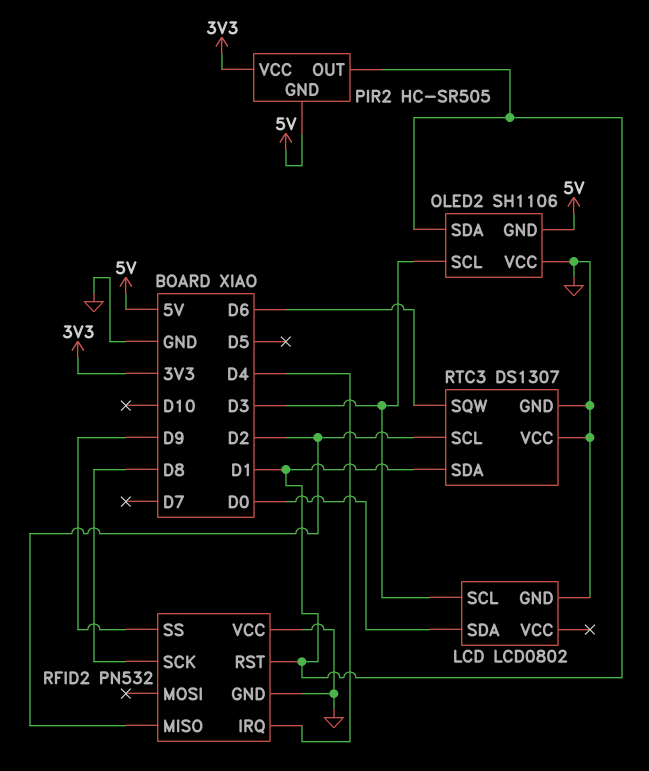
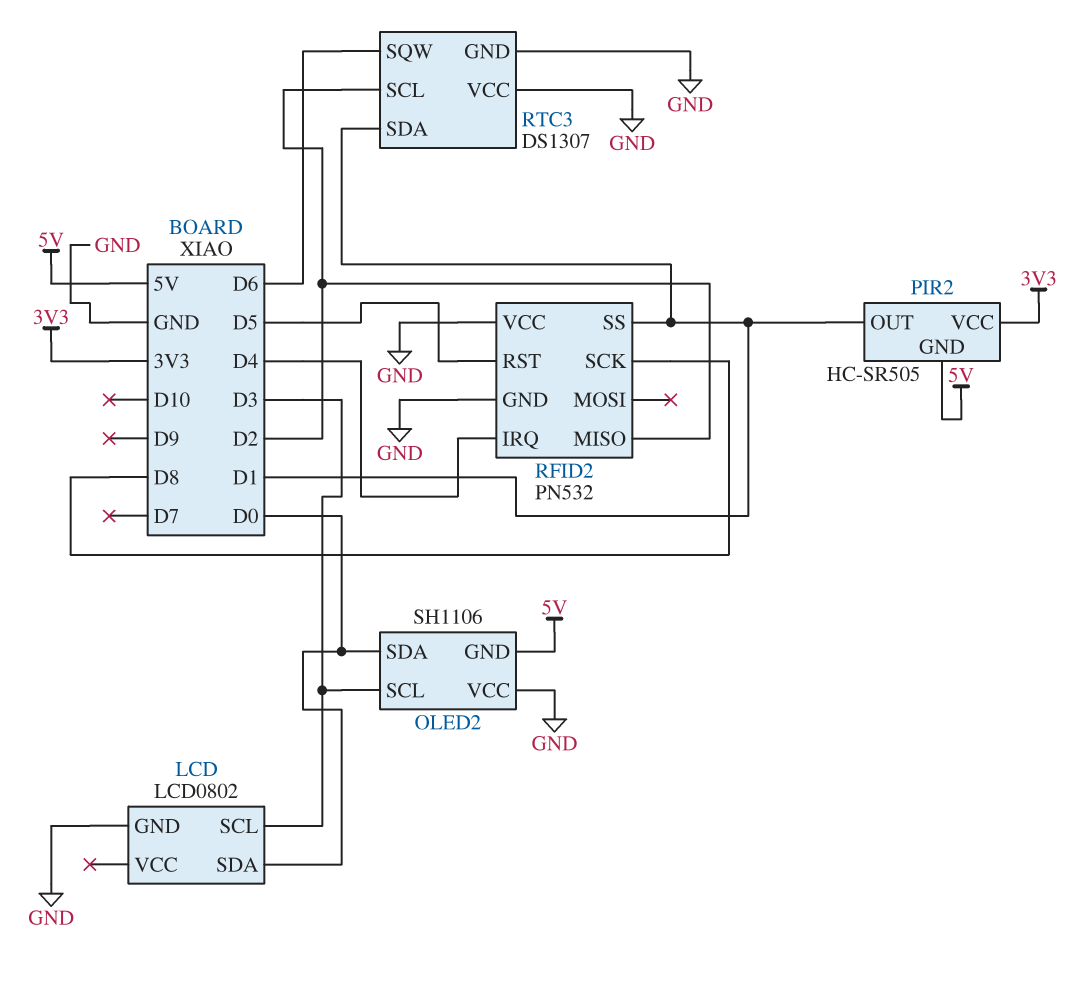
OLED2 pin SDA: D1 -> D0
RFID2 pin RST: D1 -> D5
RFID2 pin SS: D9 -> D1

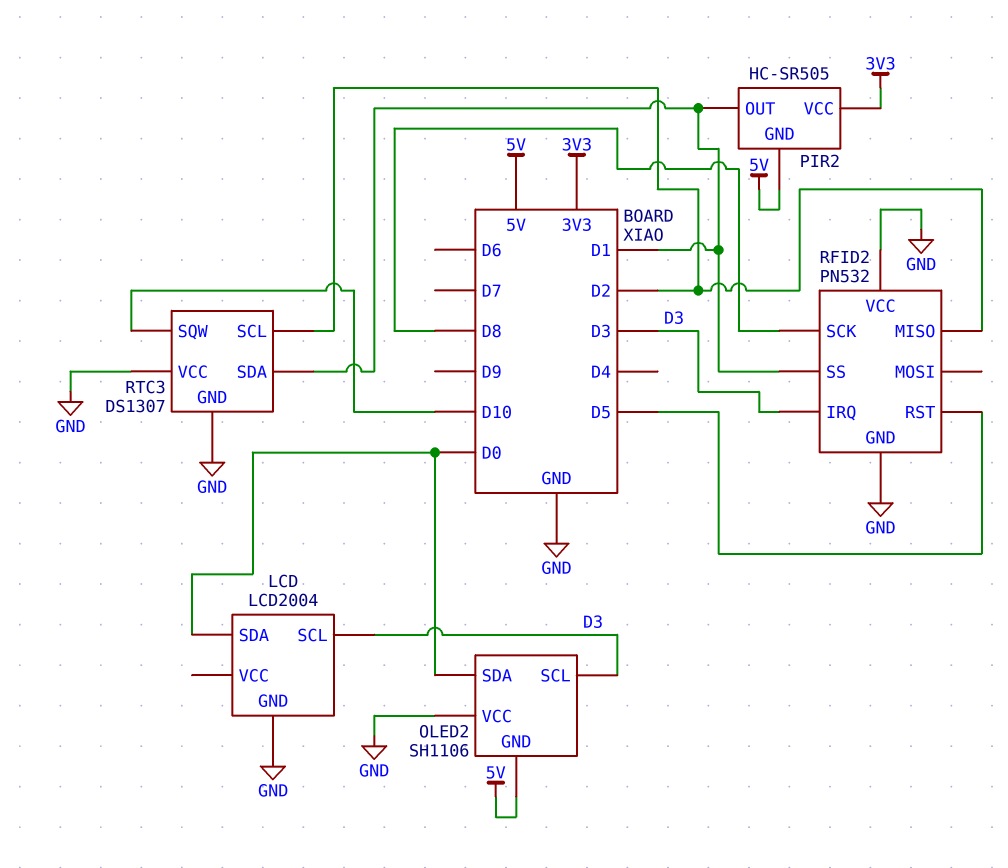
LCD: LCD0802 -> LCD2004
RFID2 pin IRQ: D4 -> D3
RTC3 pin SQW: D6 -> D10

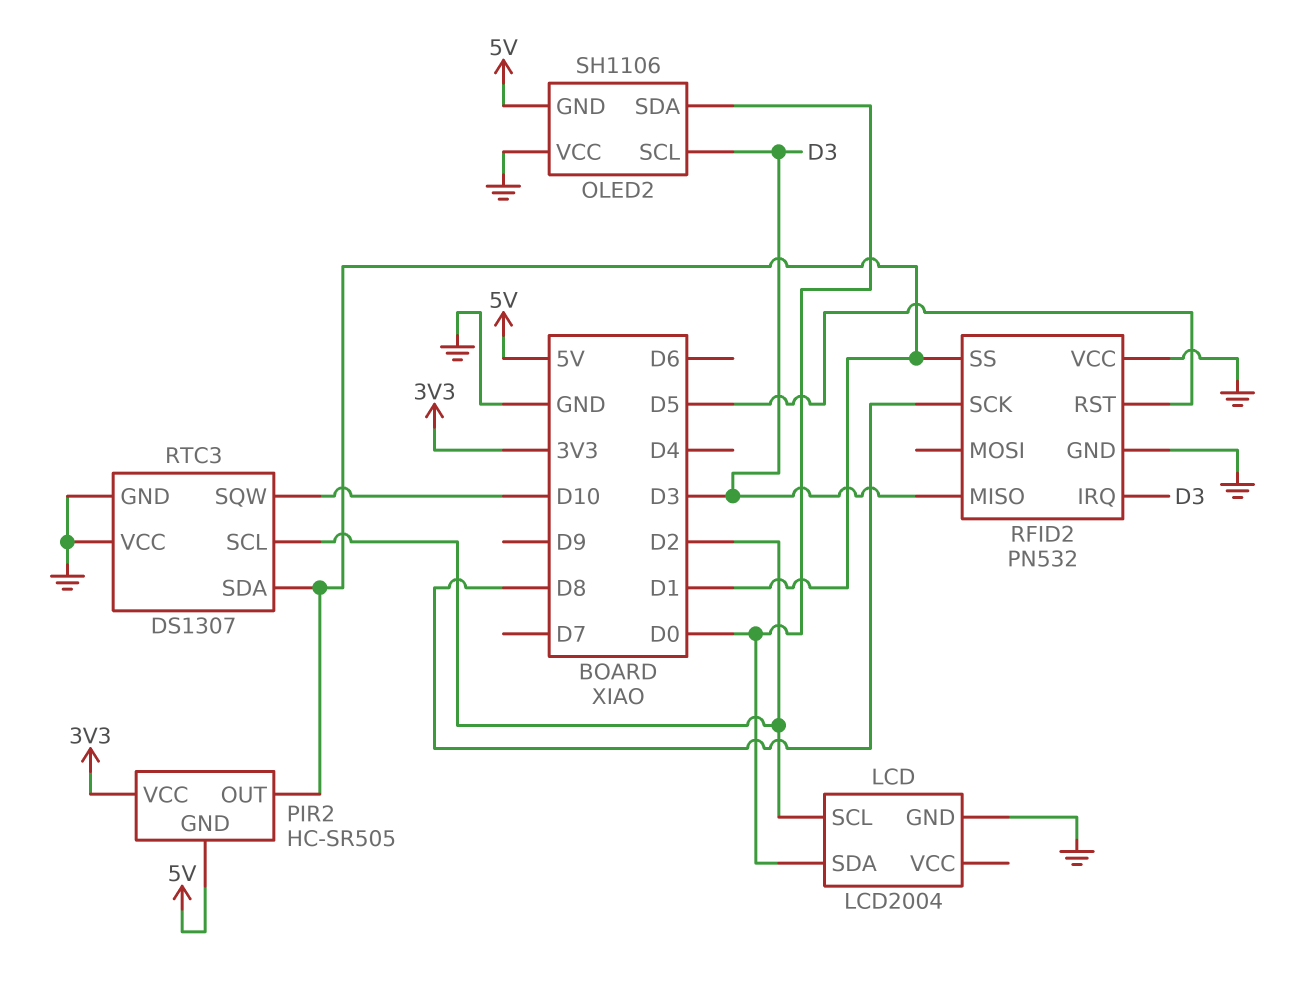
LCD pin SCL: D3 -> D2
RFID2 pin MISO: D2 -> D3

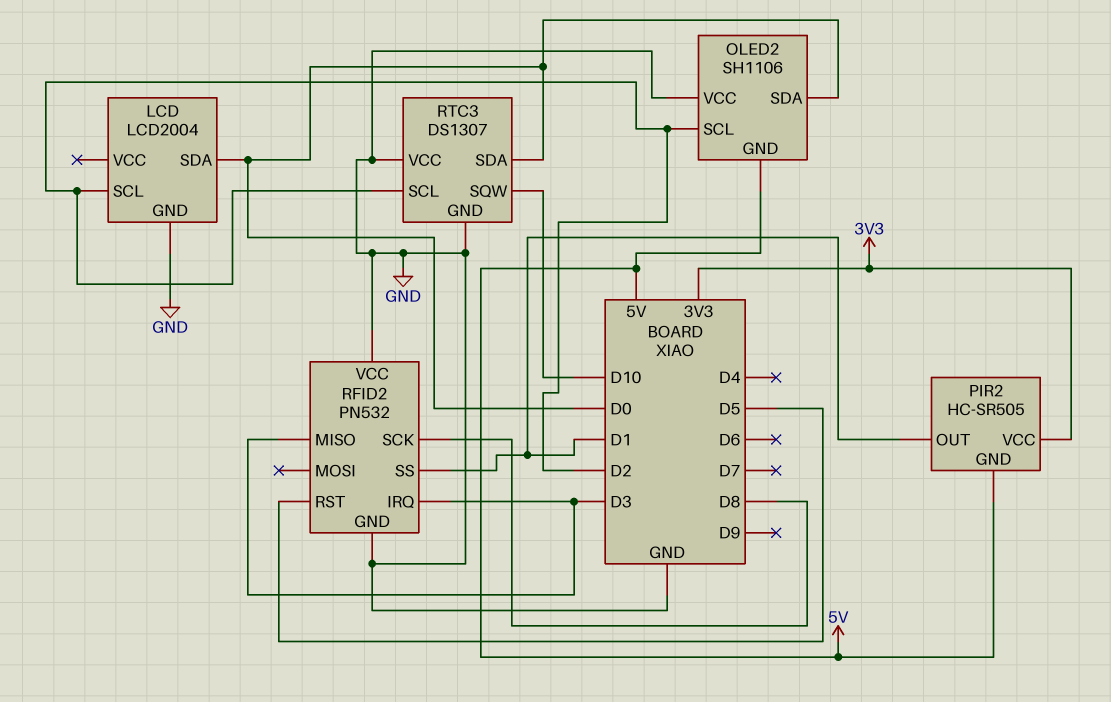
OLED2 pin SCL: D3 -> D2
RTC3 pin SDA: D1 -> D0

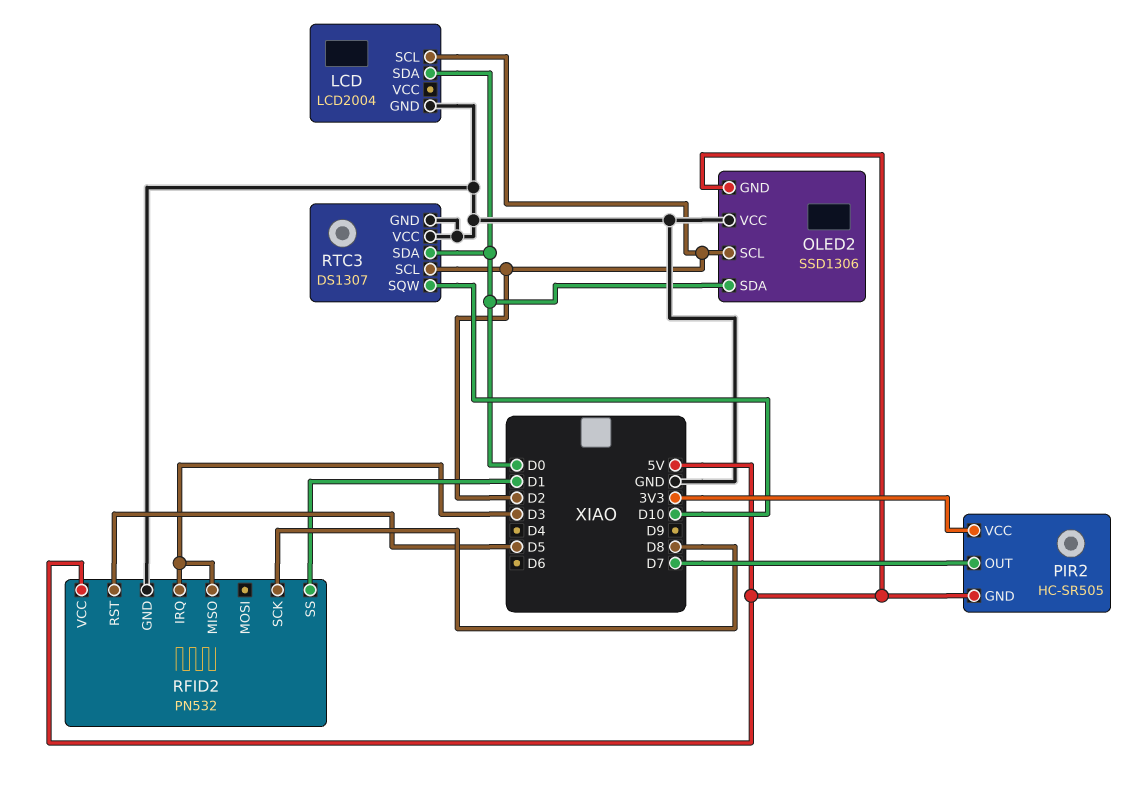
OLED2: SH1106 -> SSD1306
PIR2 pin OUT: D1 -> D7
RFID2 pin VCC: GND -> 5V

